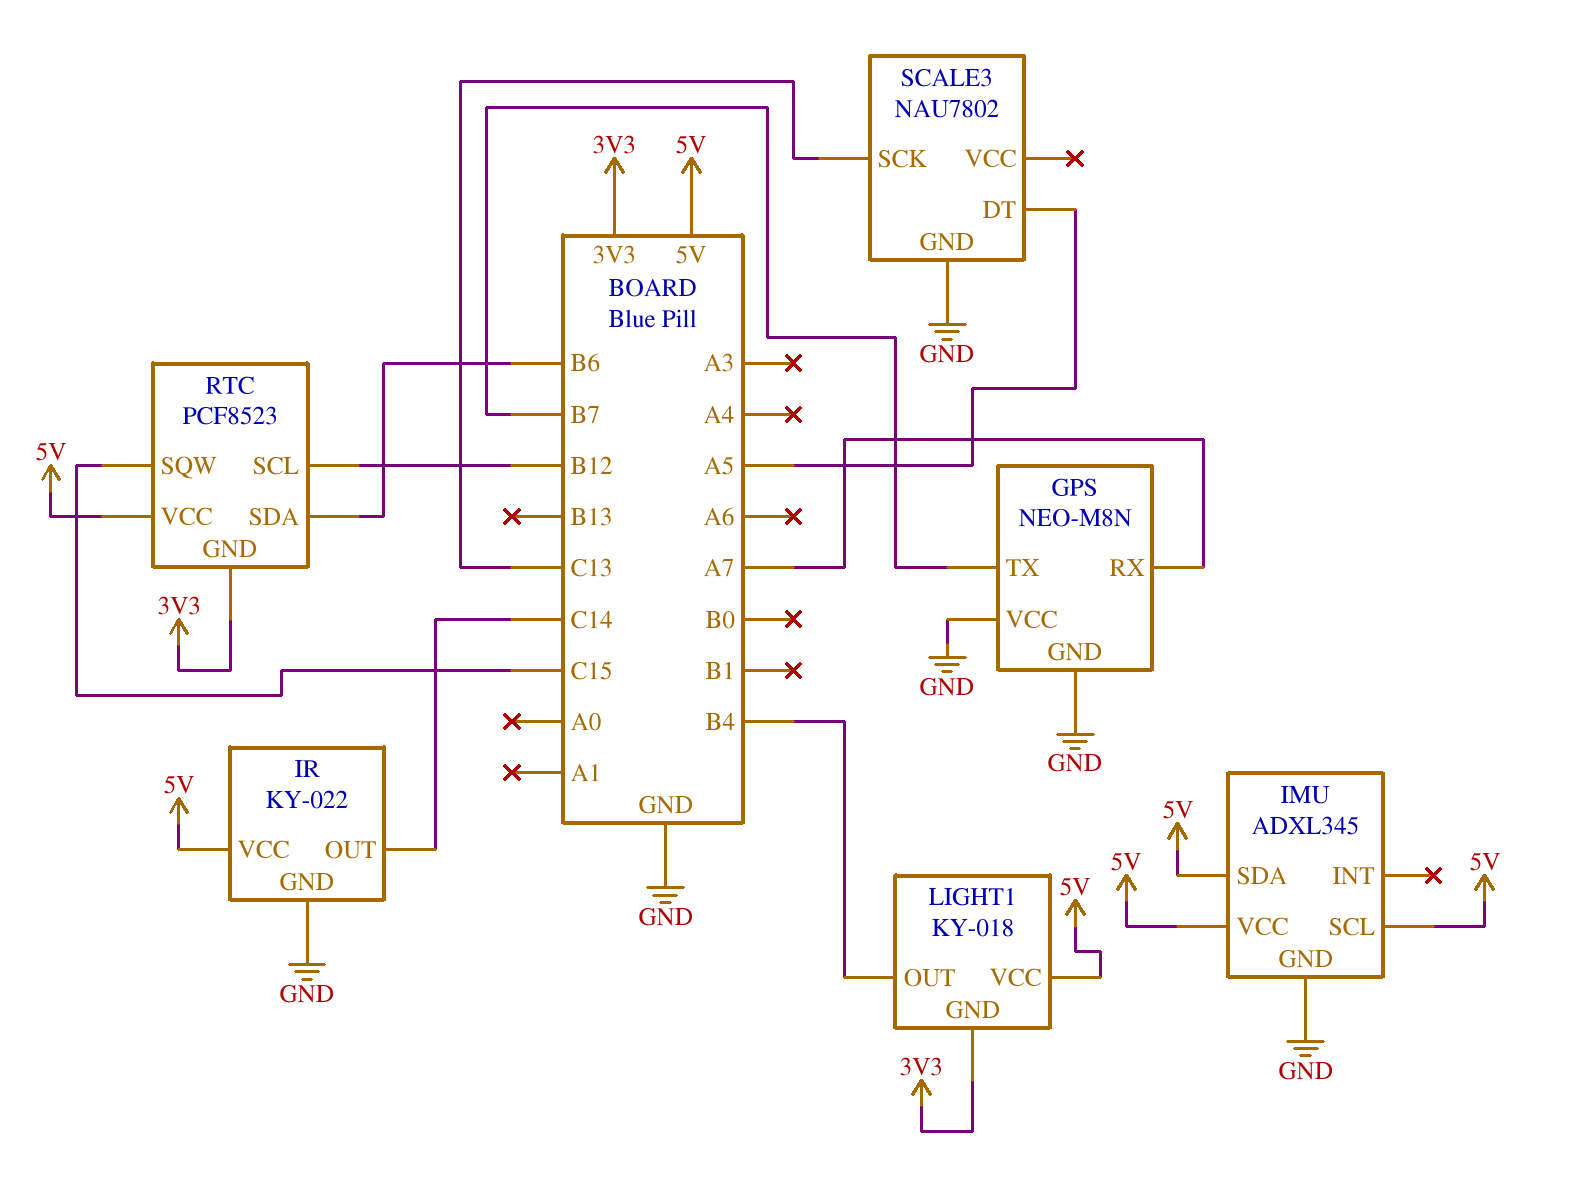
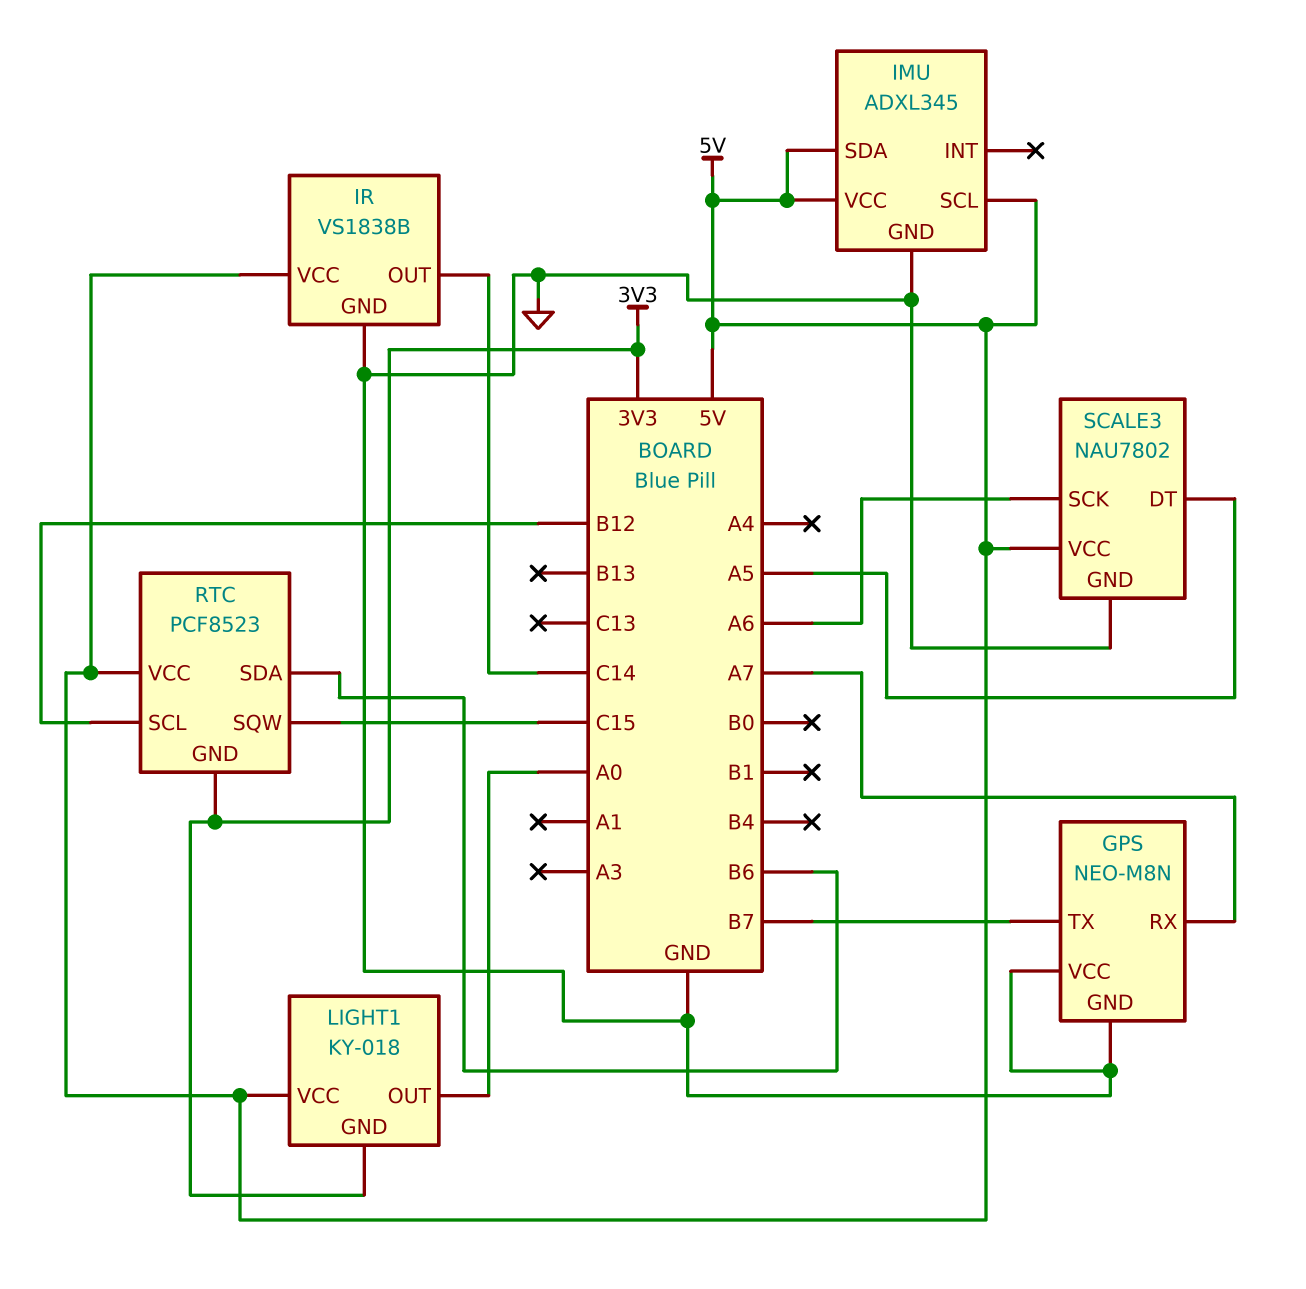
IR: KY-022 -> VS1838B
LIGHT1 pin OUT: B4 -> A0
SCALE3 pin SCK: C13 -> A6
SCALE3 pin VCC: none -> 5V

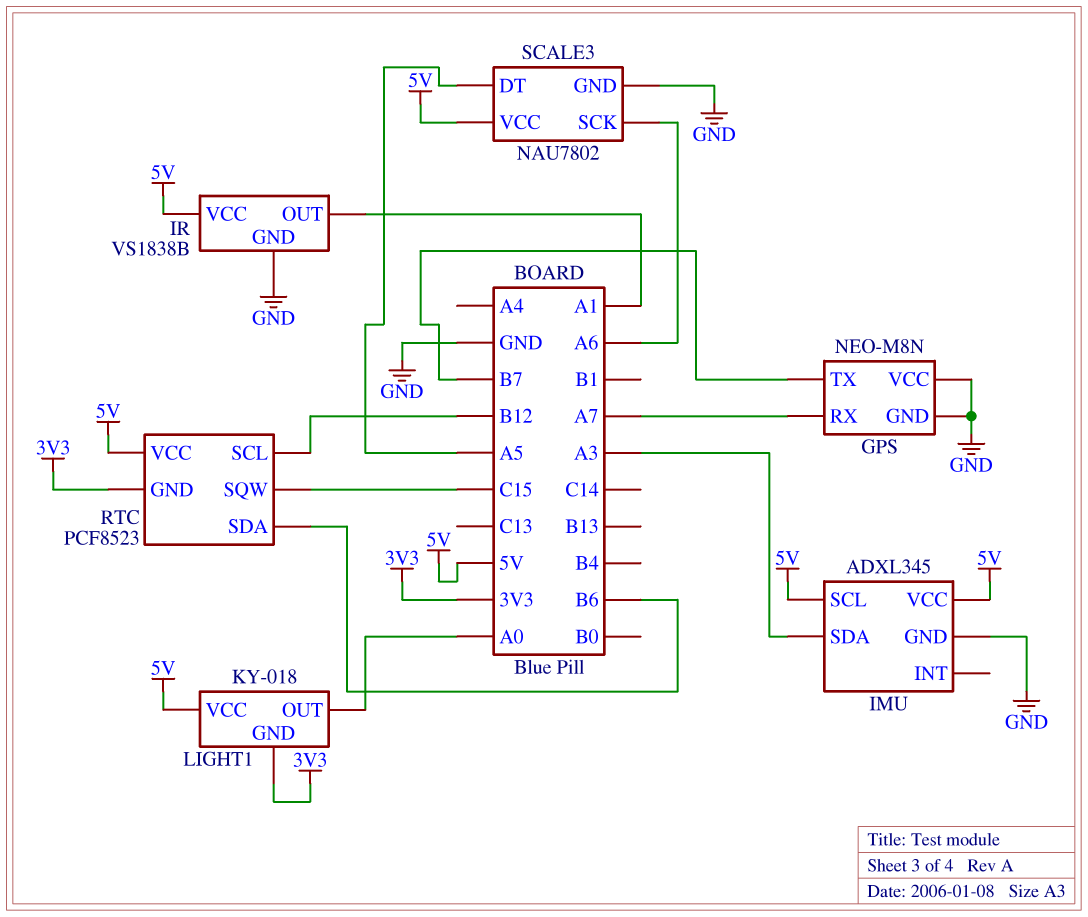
IMU pin SDA: 5V -> A3
IR pin OUT: C14 -> A1

